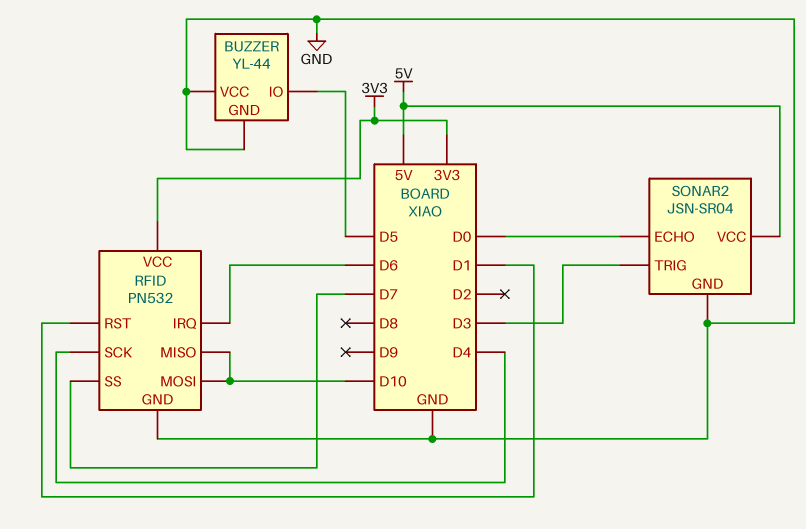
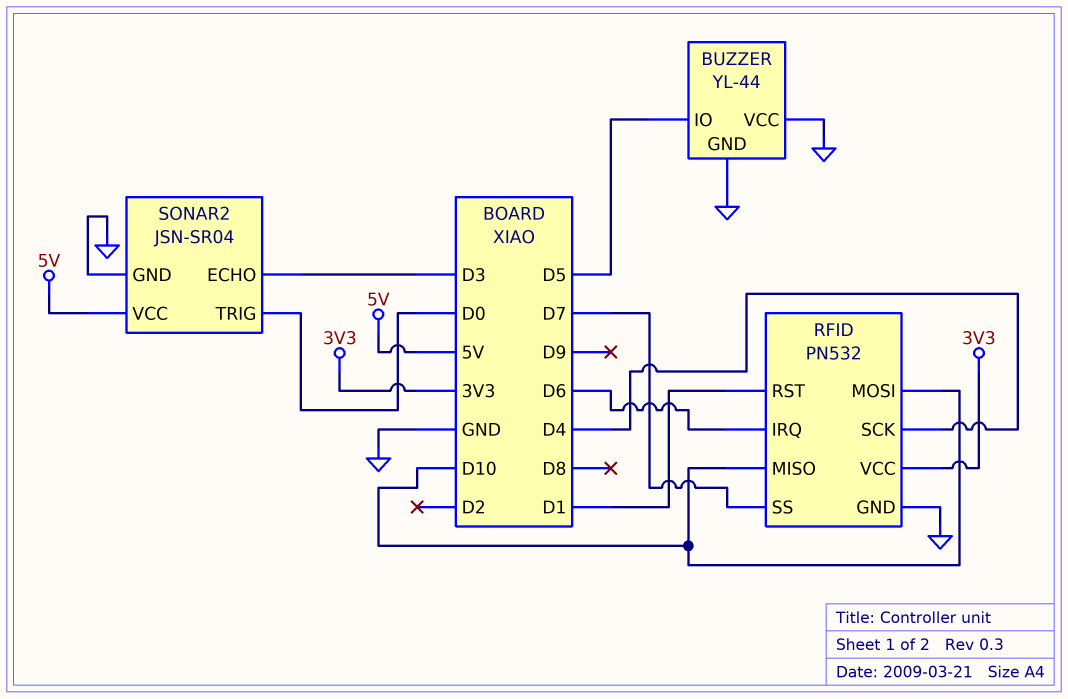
SONAR2 pin ECHO: D0 -> D3
SONAR2 pin TRIG: D3 -> D0

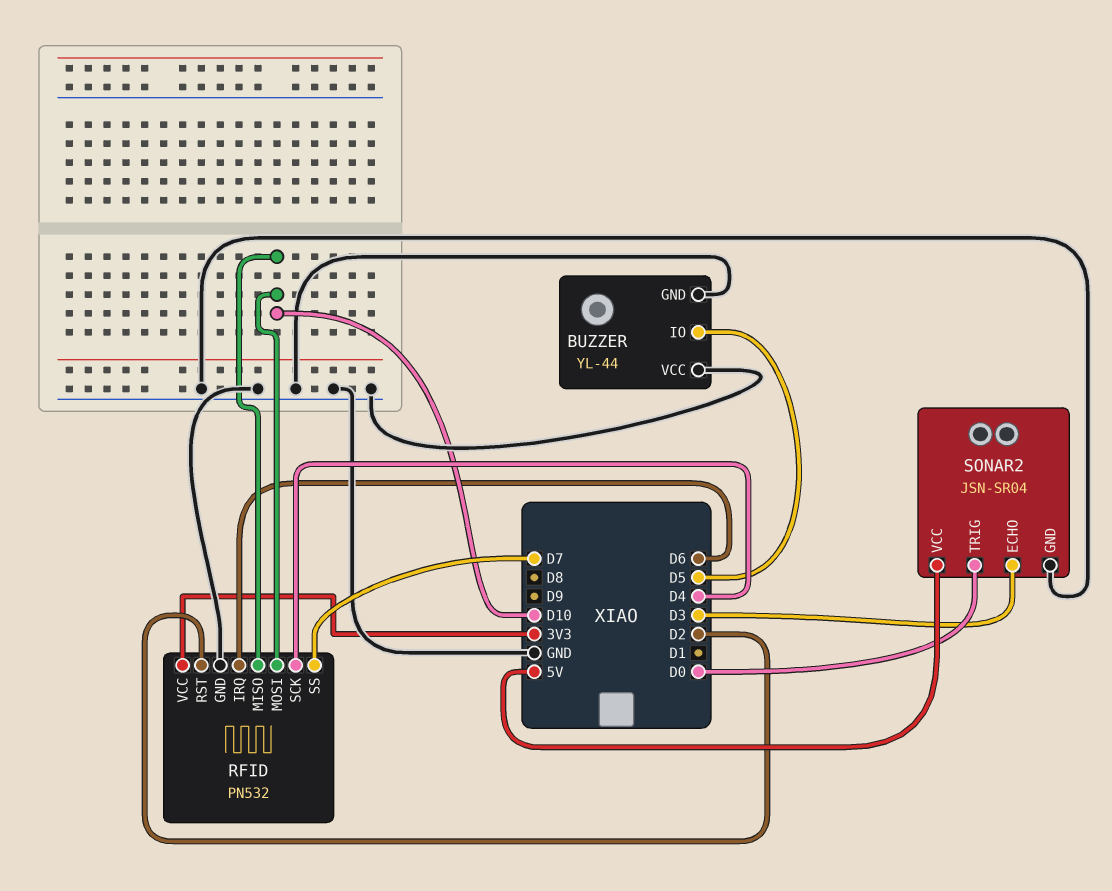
RFID pin RST: D1 -> D2

